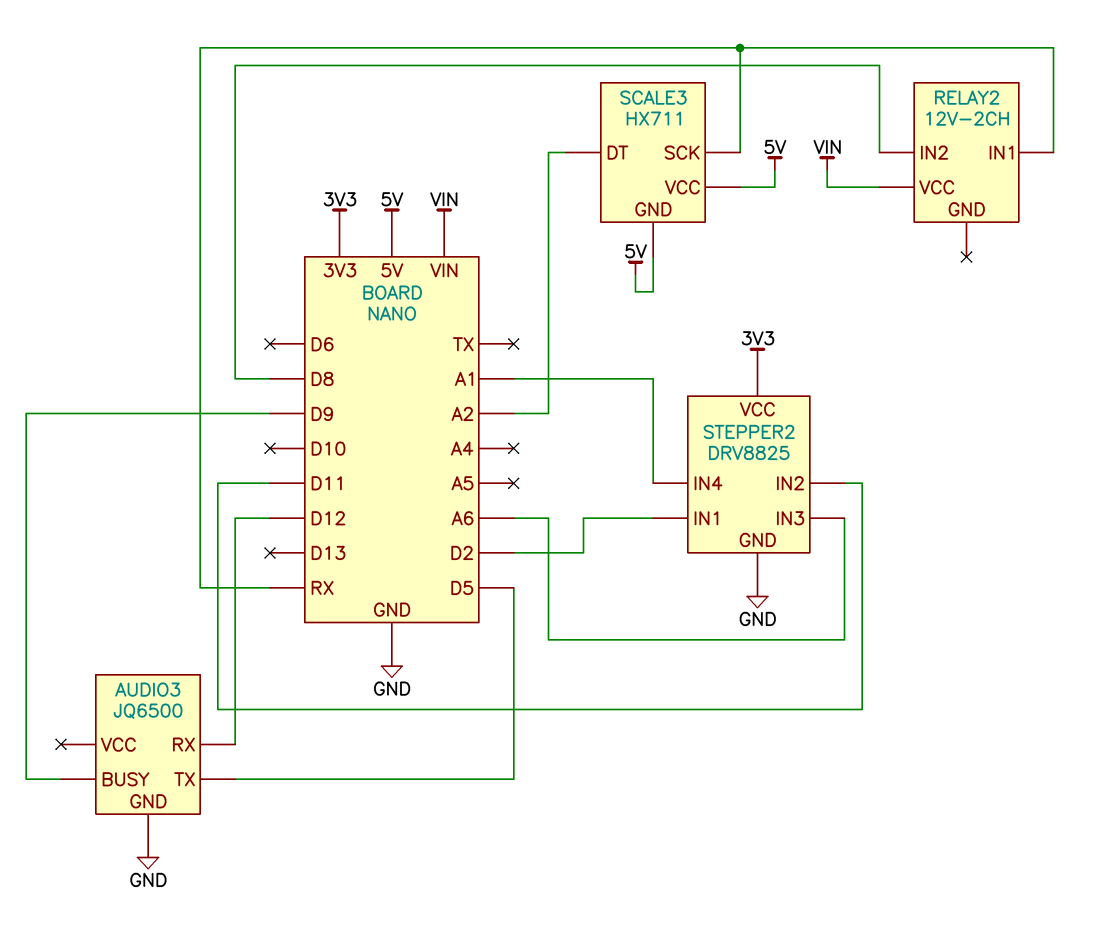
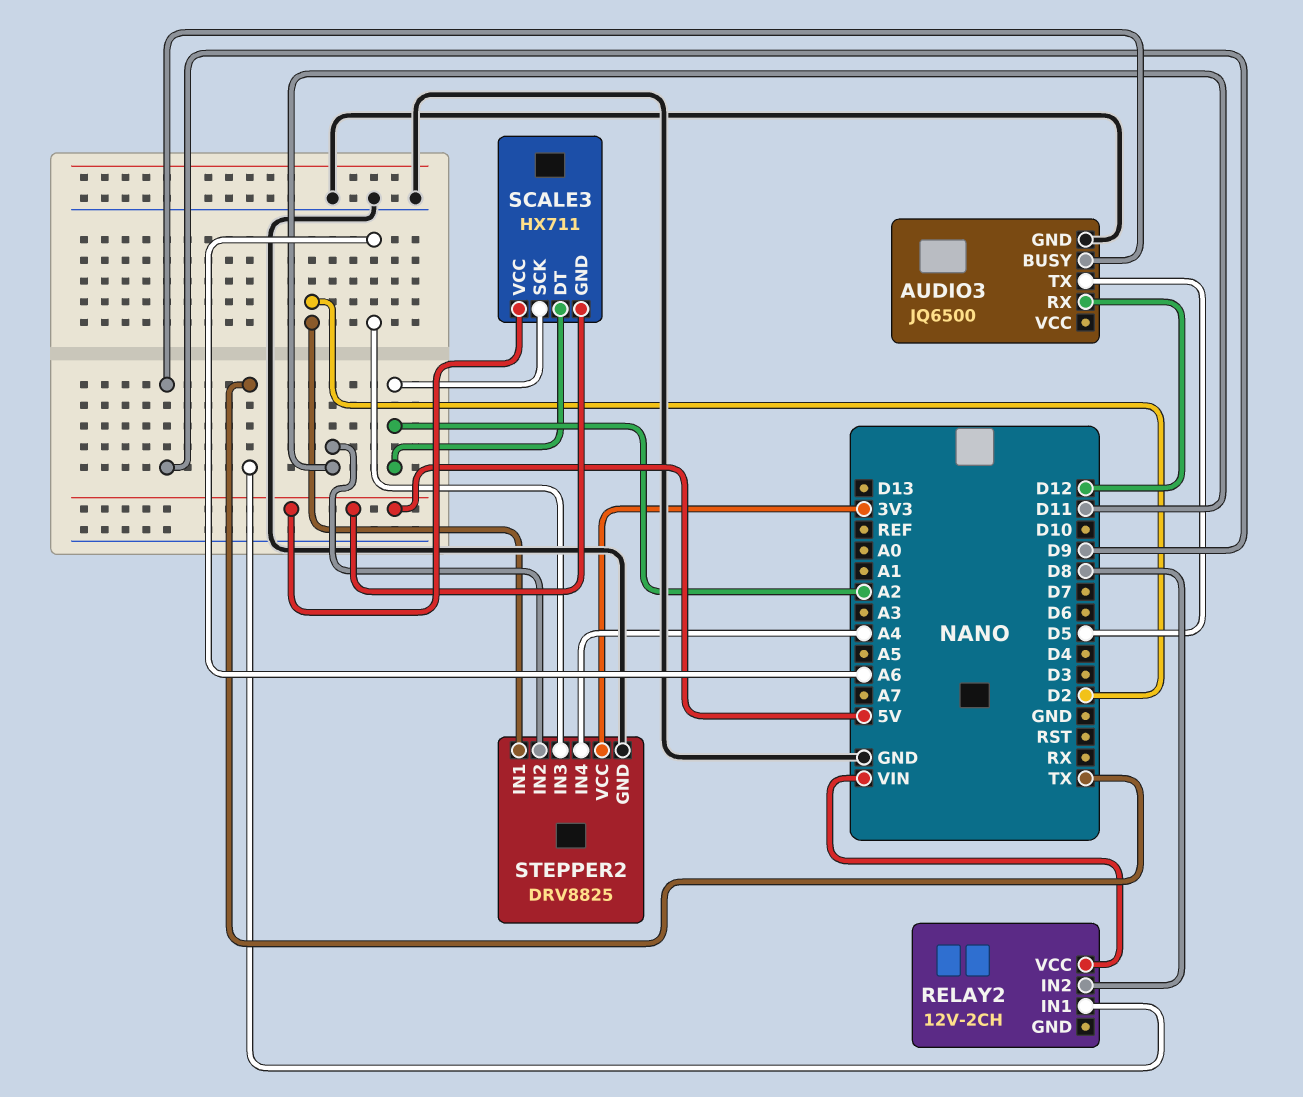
RELAY2 pin IN1: RX -> TX
SCALE3 pin SCK: RX -> A2
STEPPER2 pin IN4: A1 -> A4

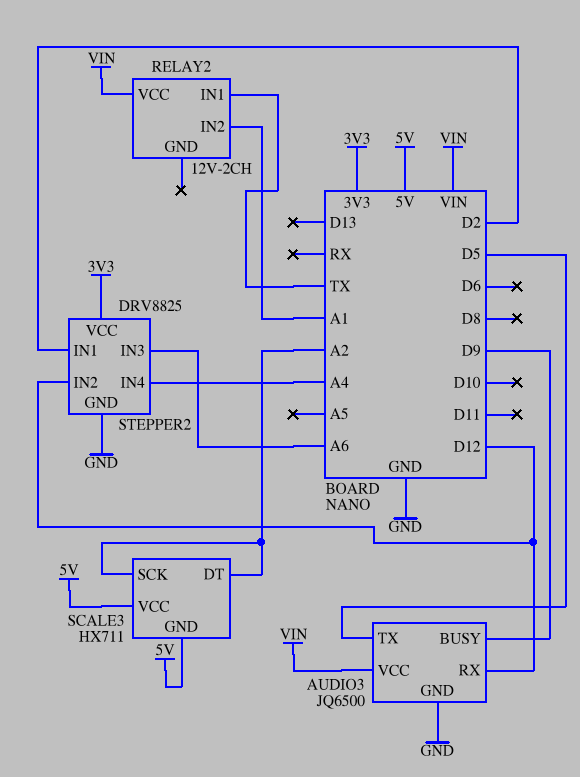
AUDIO3 pin VCC: none -> VIN
RELAY2 pin IN2: D8 -> A1
STEPPER2 pin IN2: D11 -> D12

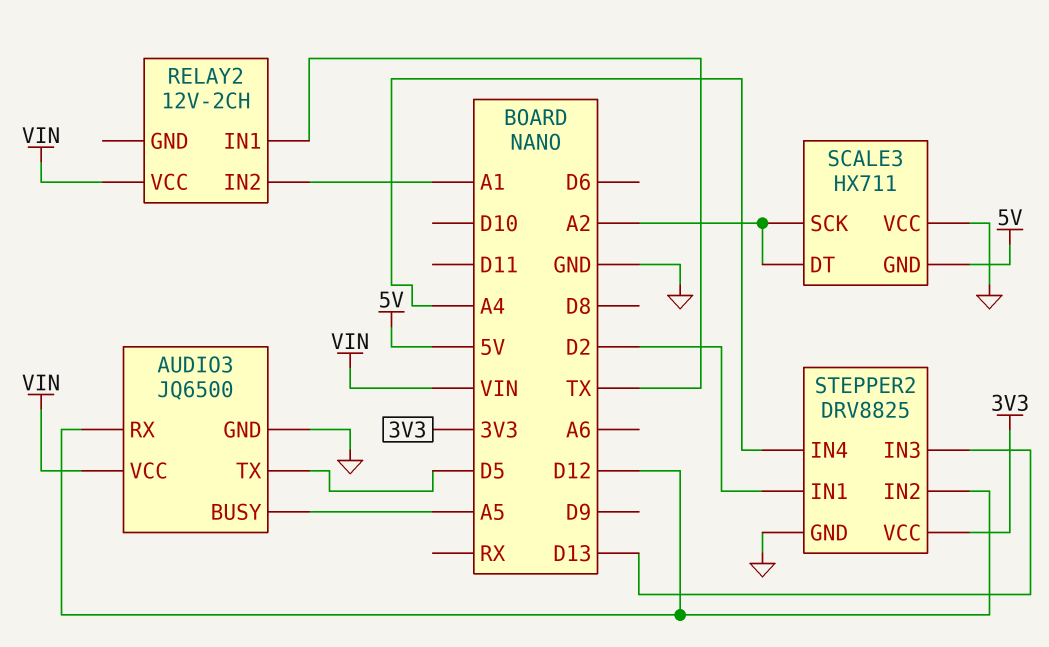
AUDIO3 pin BUSY: D9 -> A5
SCALE3 pin VCC: 5V -> GND
STEPPER2 pin IN3: A6 -> D13

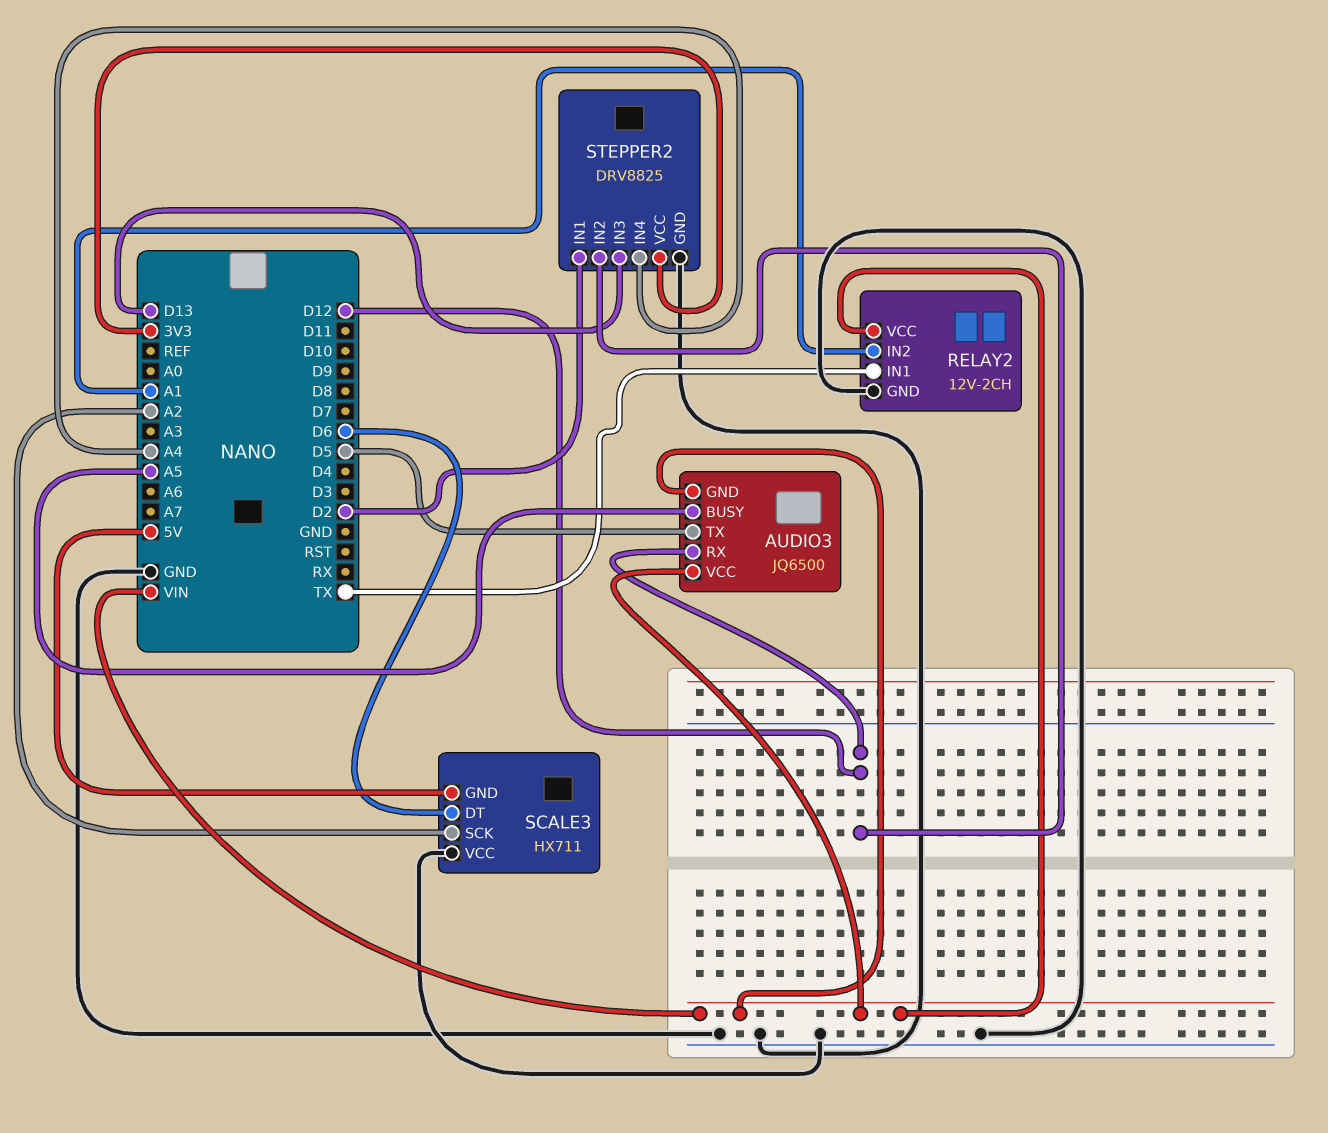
AUDIO3 pin GND: GND -> VIN
RELAY2 pin GND: none -> GND
SCALE3 pin DT: A2 -> D6

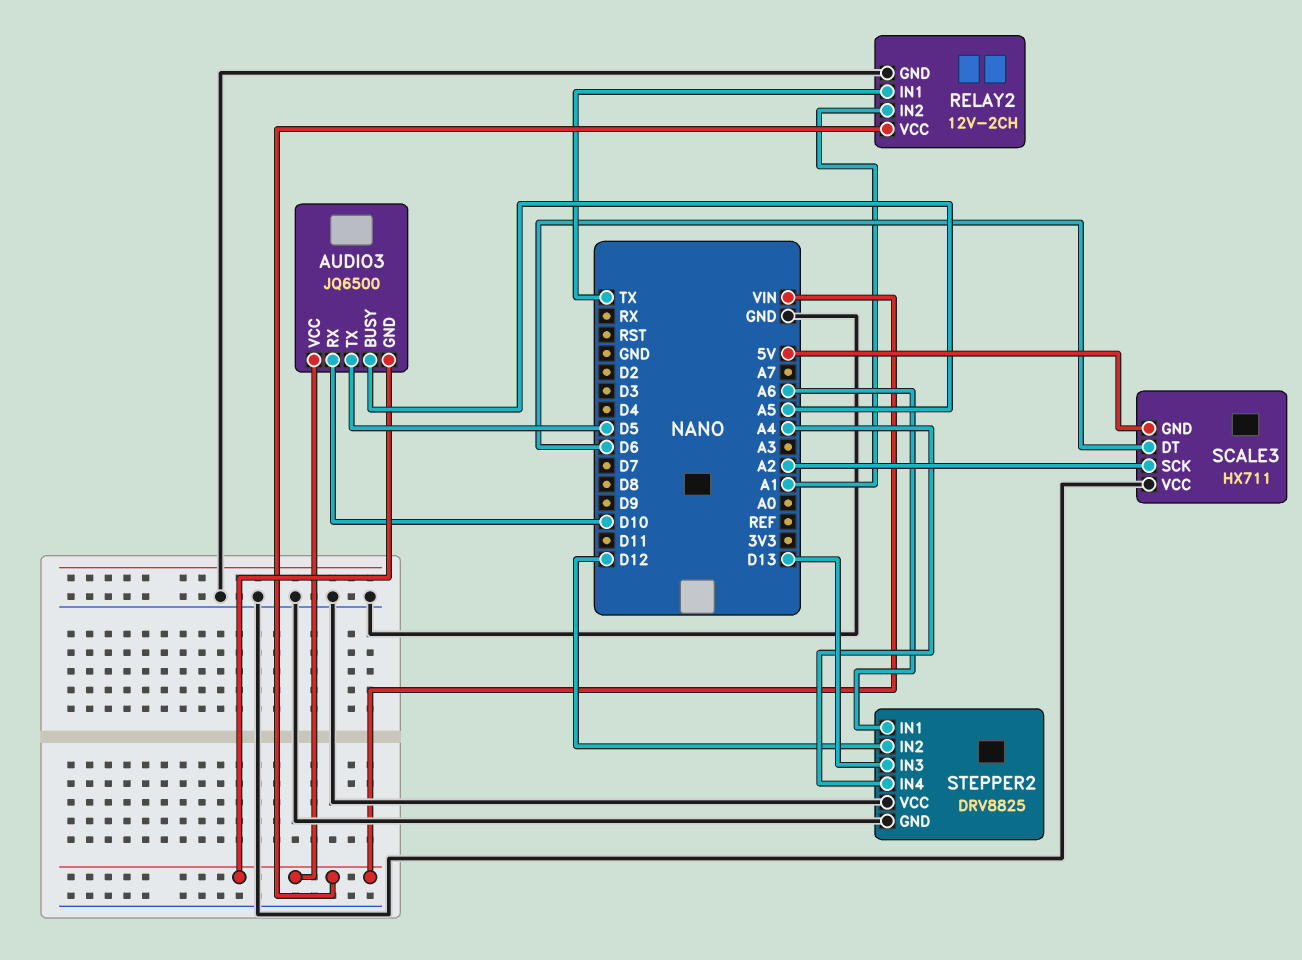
AUDIO3 pin RX: D12 -> D10
STEPPER2 pin IN1: D2 -> A6
STEPPER2 pin VCC: 3V3 -> GND

